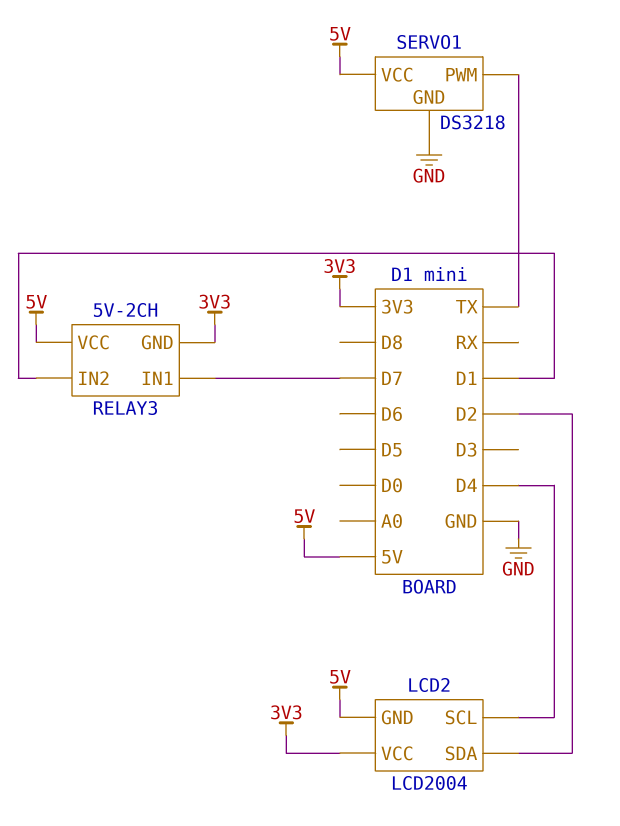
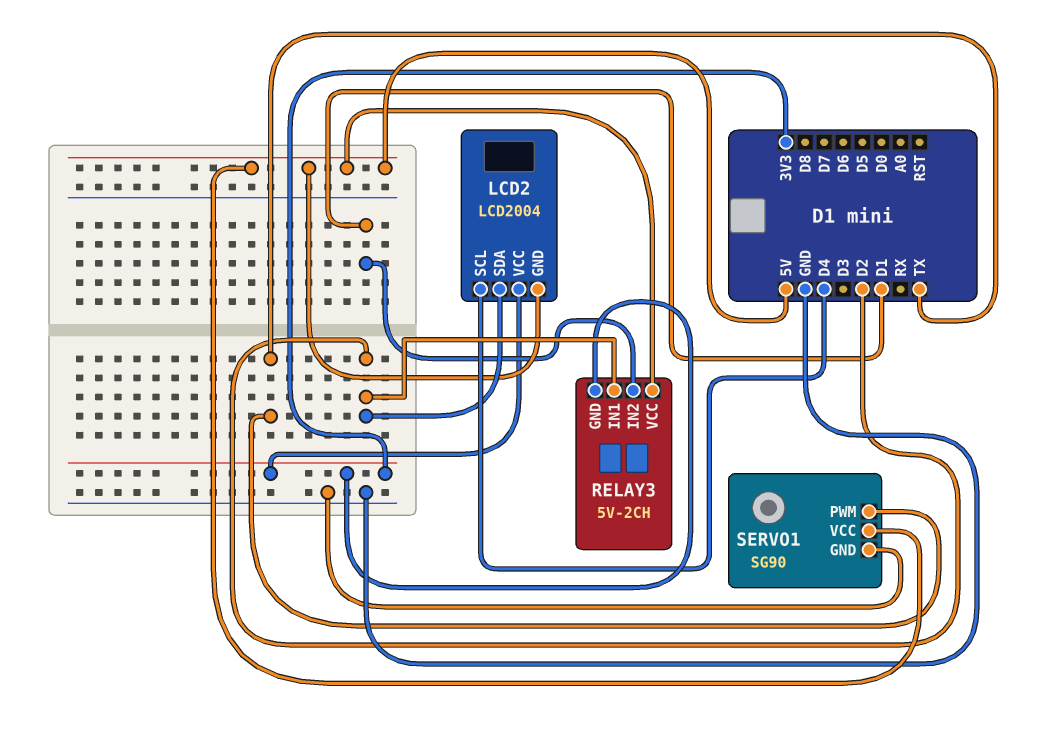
RELAY3 pin IN1: D7 -> D2
SERVO1: DS3218 -> SG90

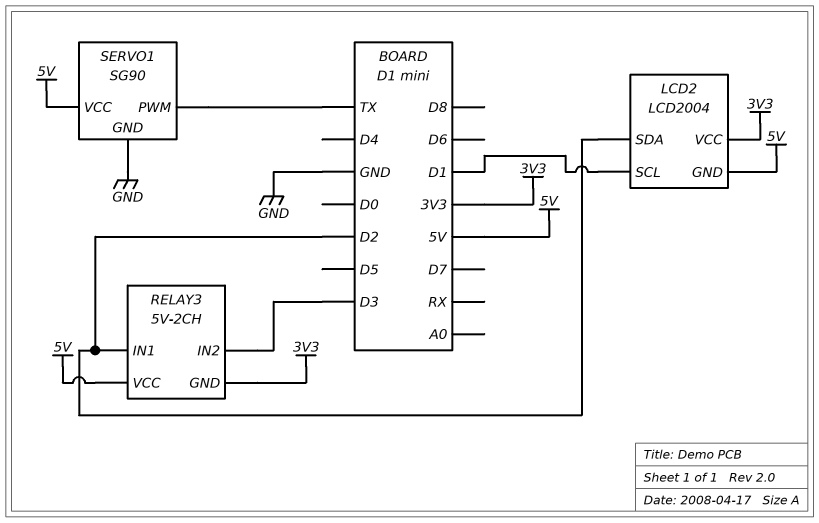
LCD2 pin SCL: D4 -> D1
RELAY3 pin IN2: D1 -> D3

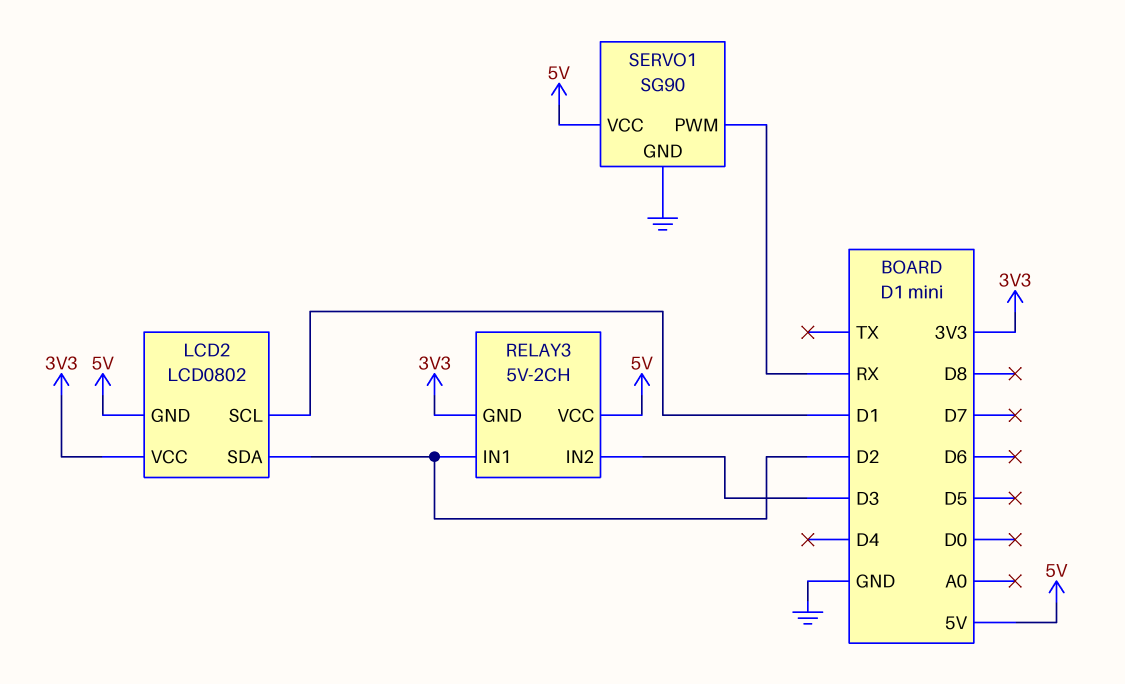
LCD2: LCD2004 -> LCD0802
SERVO1 pin PWM: TX -> RX

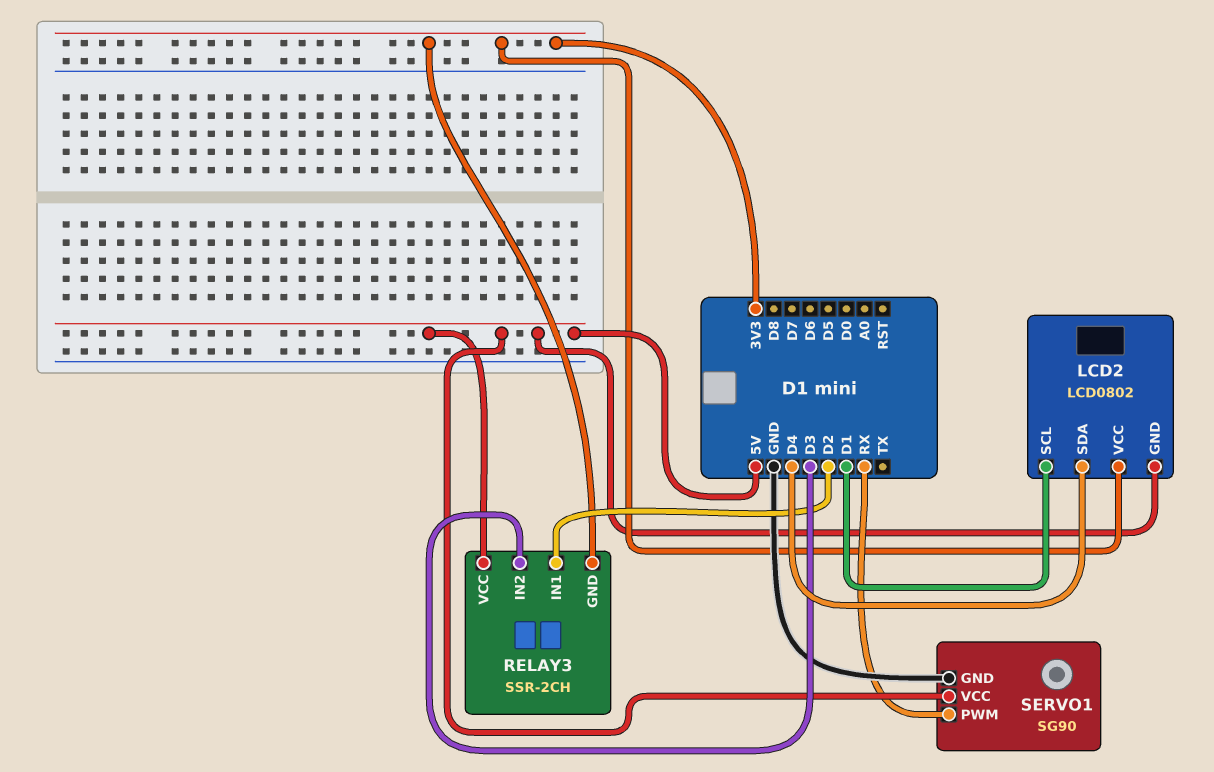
LCD2 pin SDA: D2 -> D4
RELAY3: 5V-2CH -> SSR-2CH

